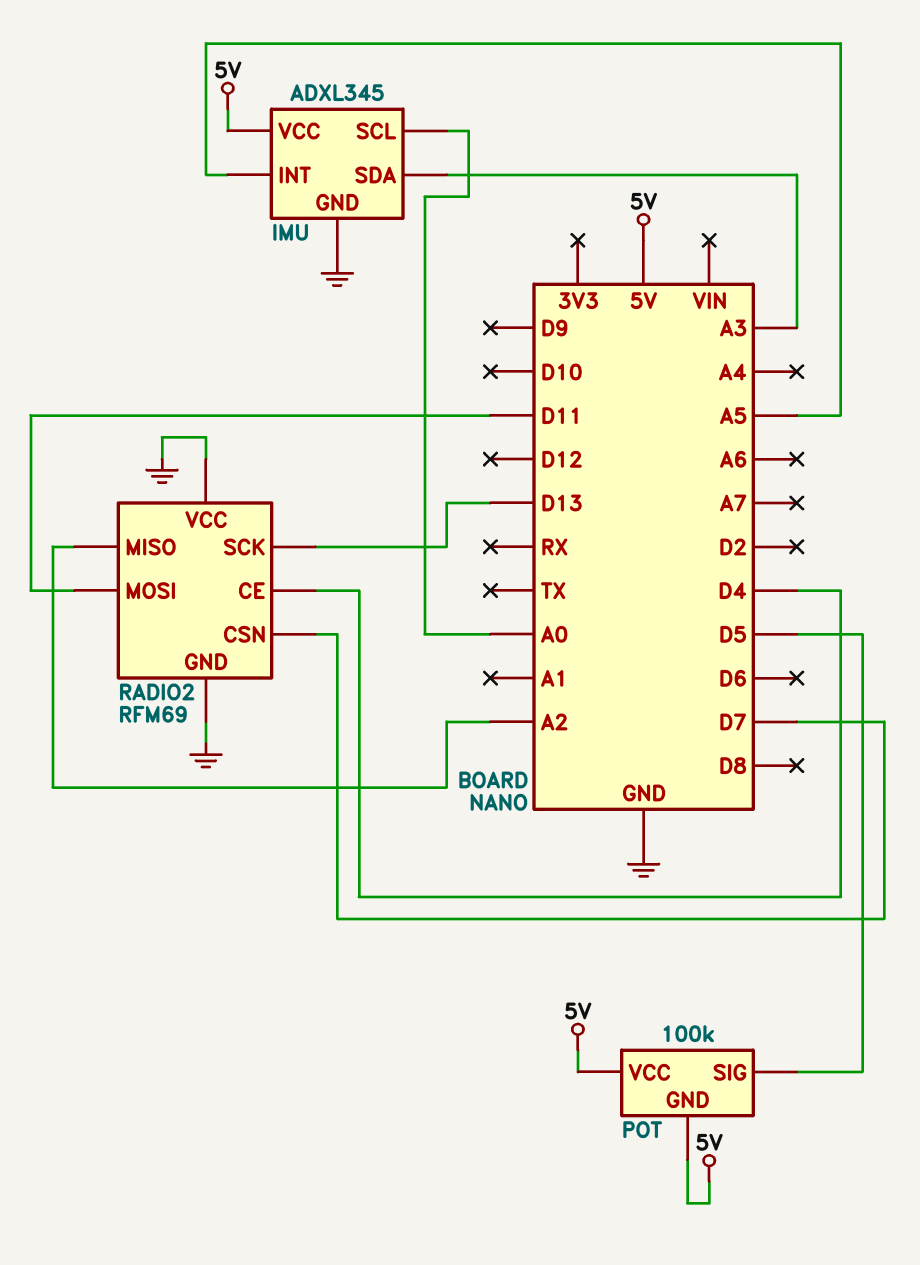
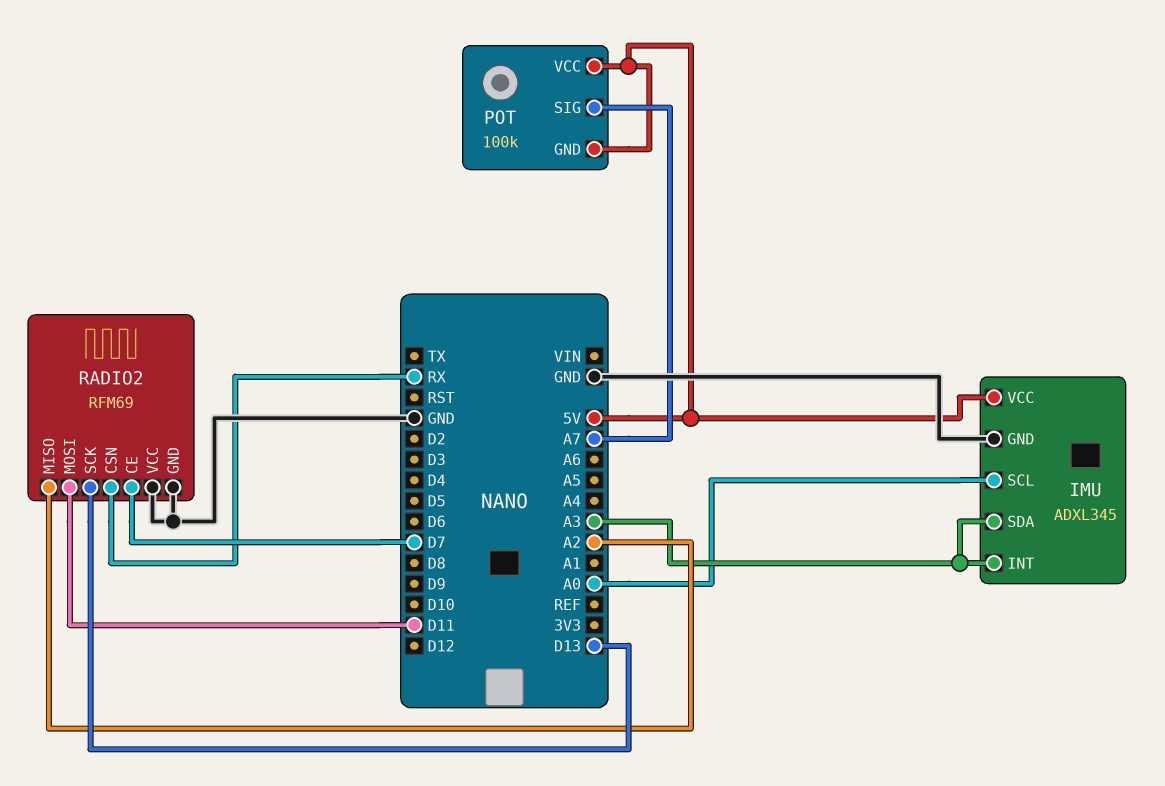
IMU pin INT: A5 -> A3
POT pin SIG: D5 -> A7
RADIO2 pin CE: D4 -> D7
RADIO2 pin CSN: D7 -> RX

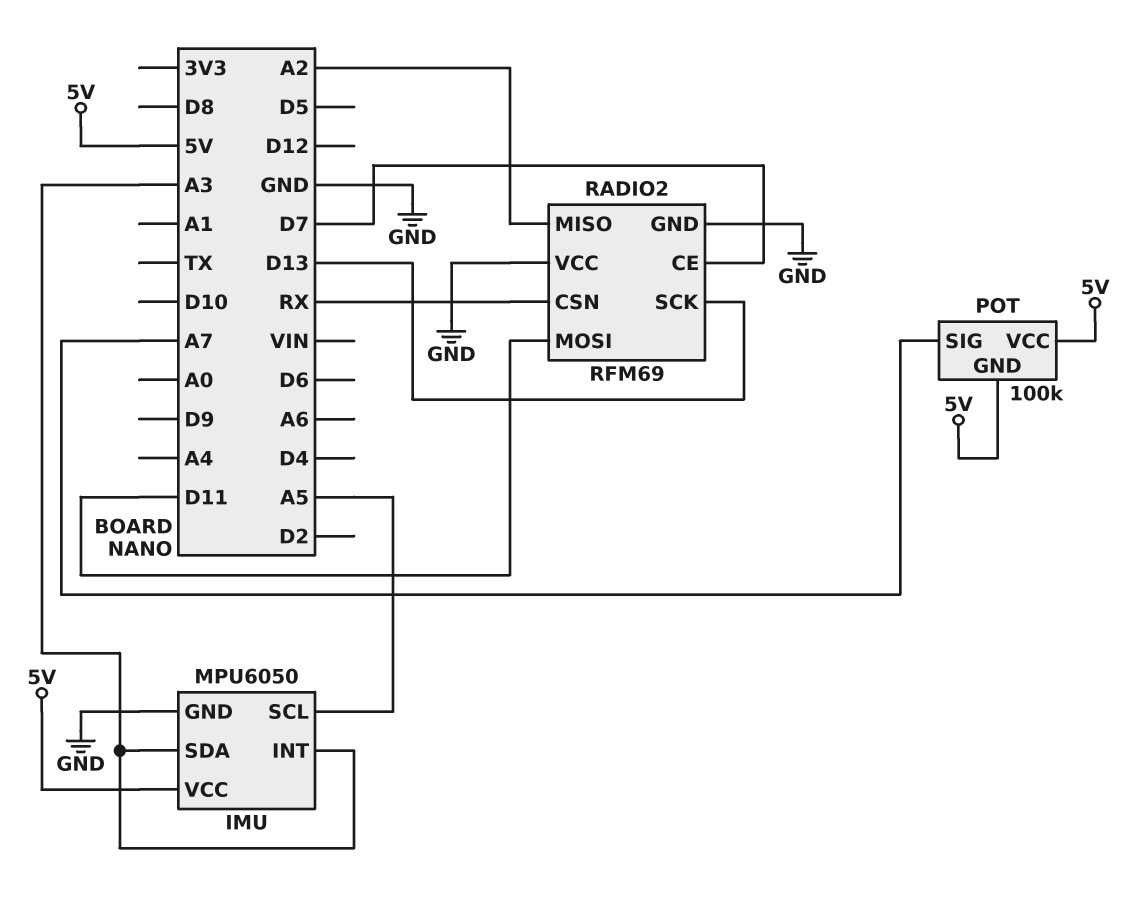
IMU: ADXL345 -> MPU6050
IMU pin SCL: A0 -> A5

